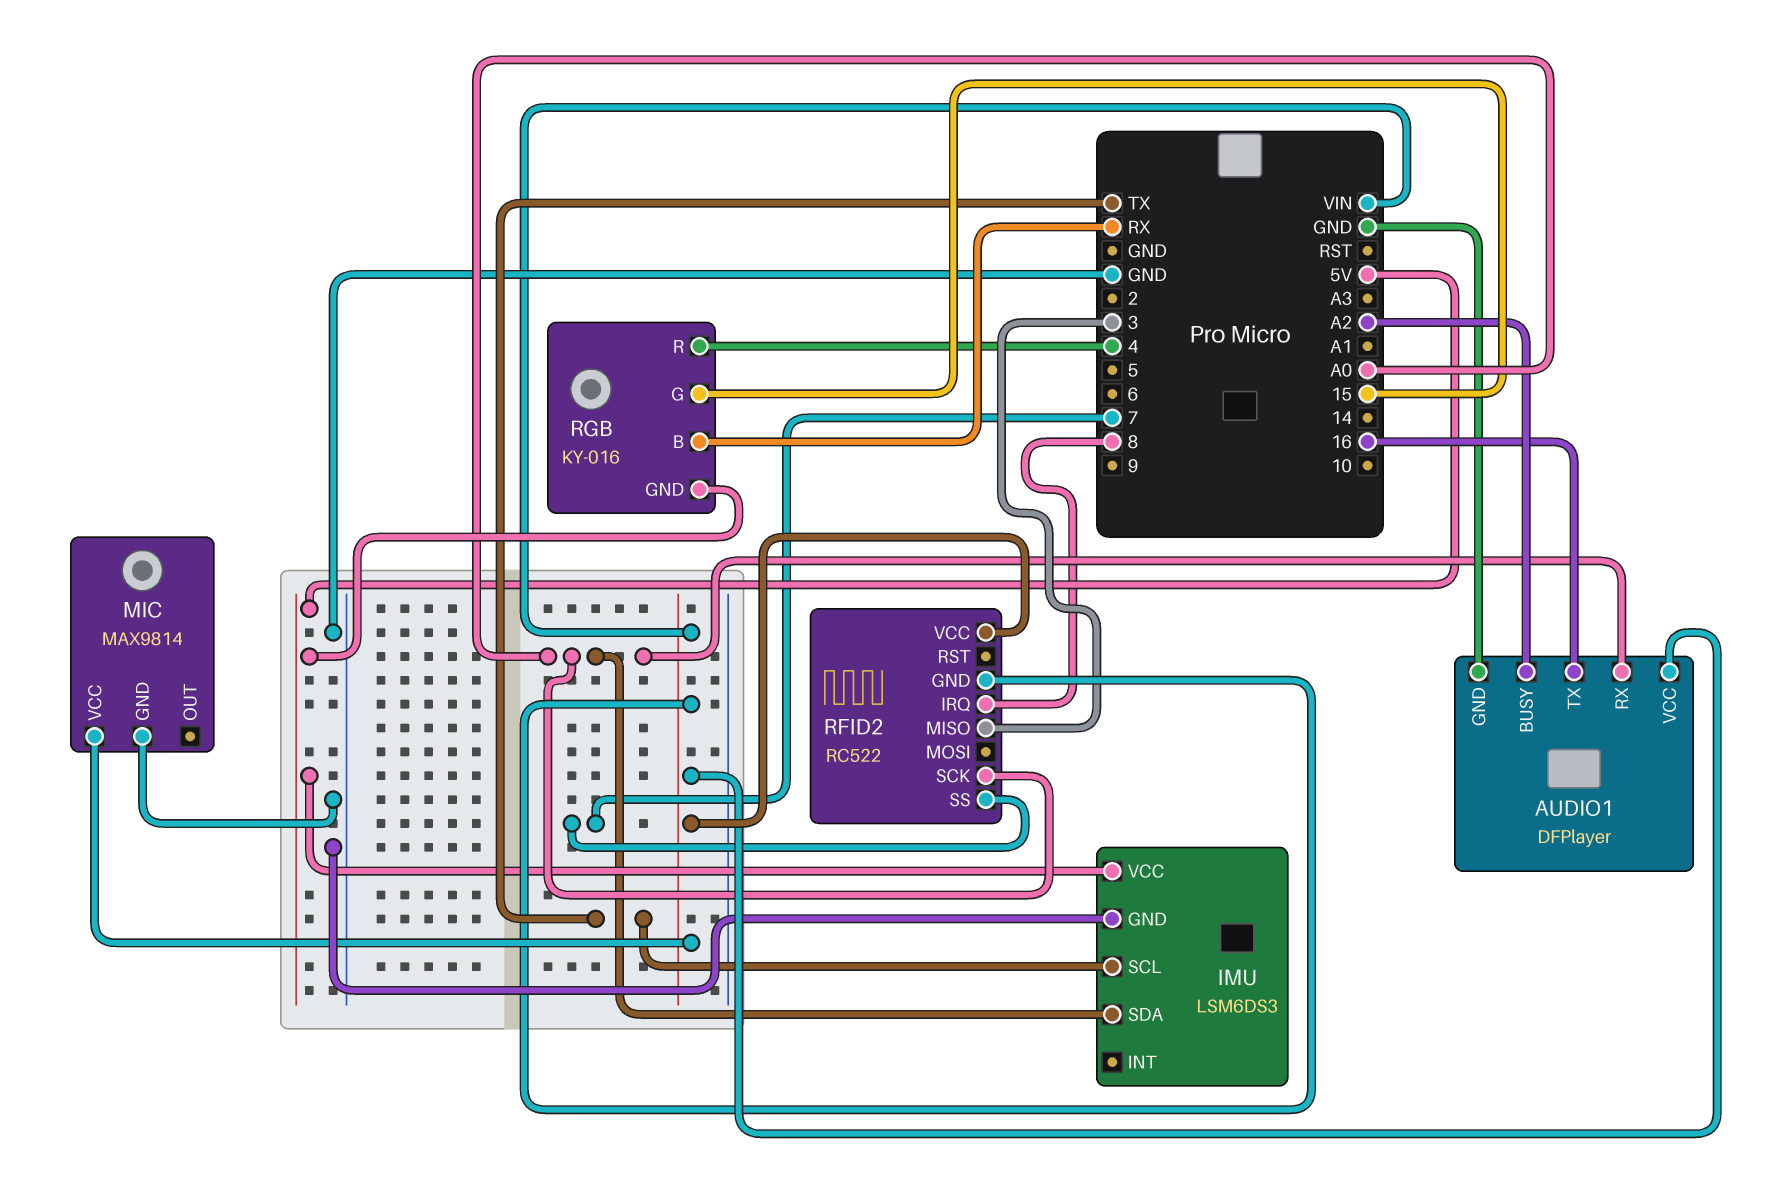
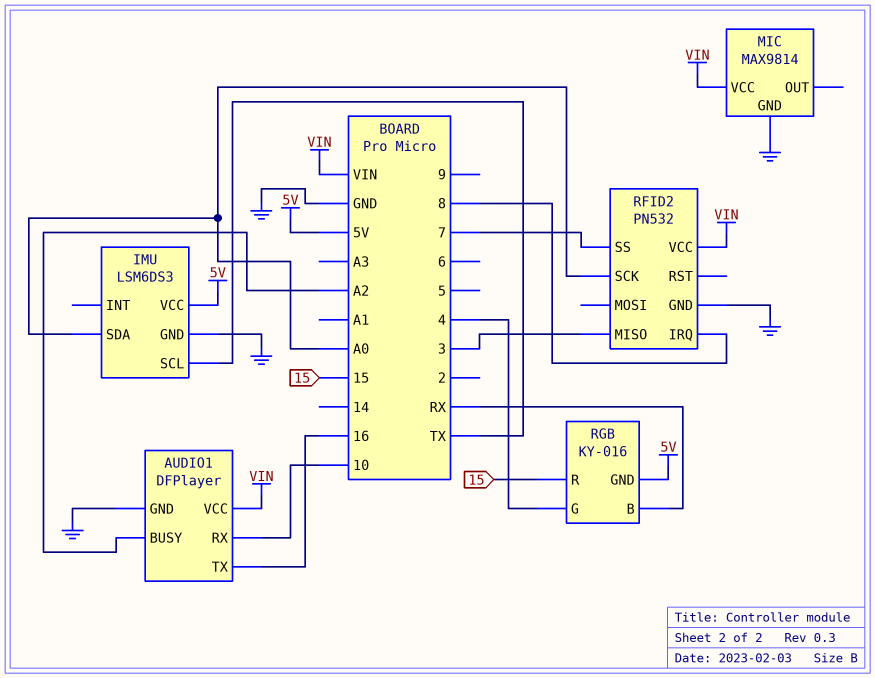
AUDIO1 pin RX: A0 -> 10
RFID2: RC522 -> PN532
RFID2 pin GND: VIN -> GND
RGB pin G: 15 -> 4
RGB pin R: 4 -> 15

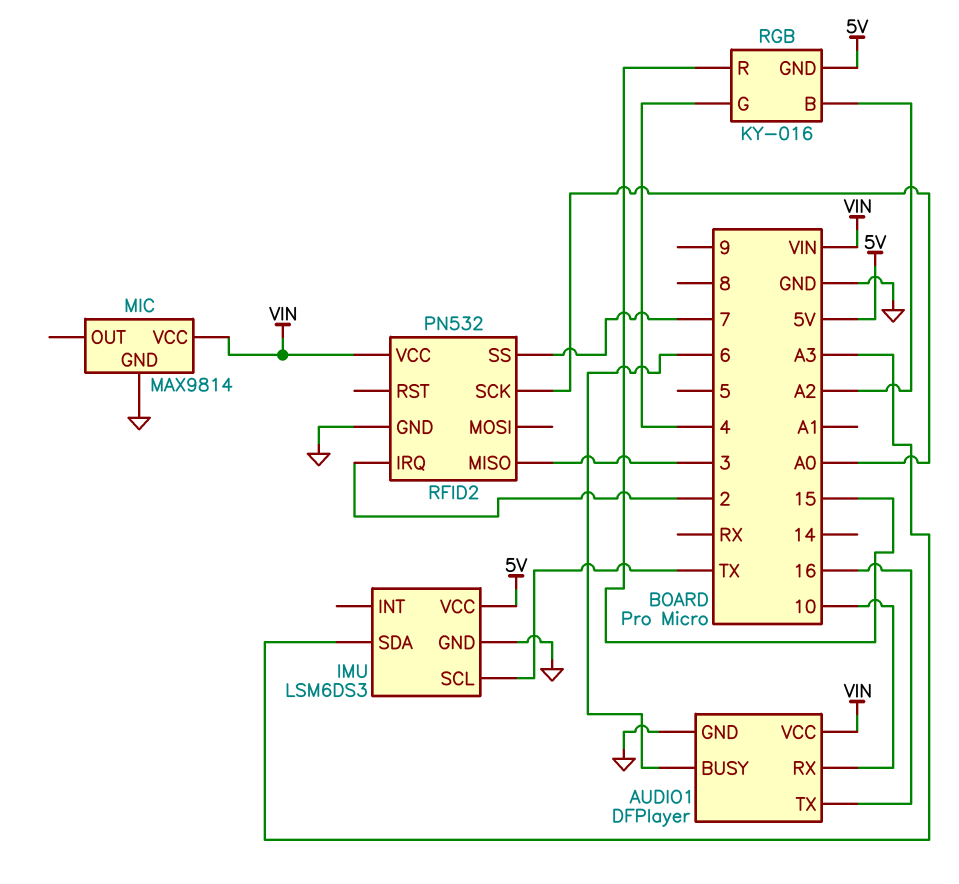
AUDIO1 pin BUSY: A2 -> 6
IMU pin SDA: A0 -> A3
RFID2 pin IRQ: 8 -> 2
RGB pin B: RX -> A2

